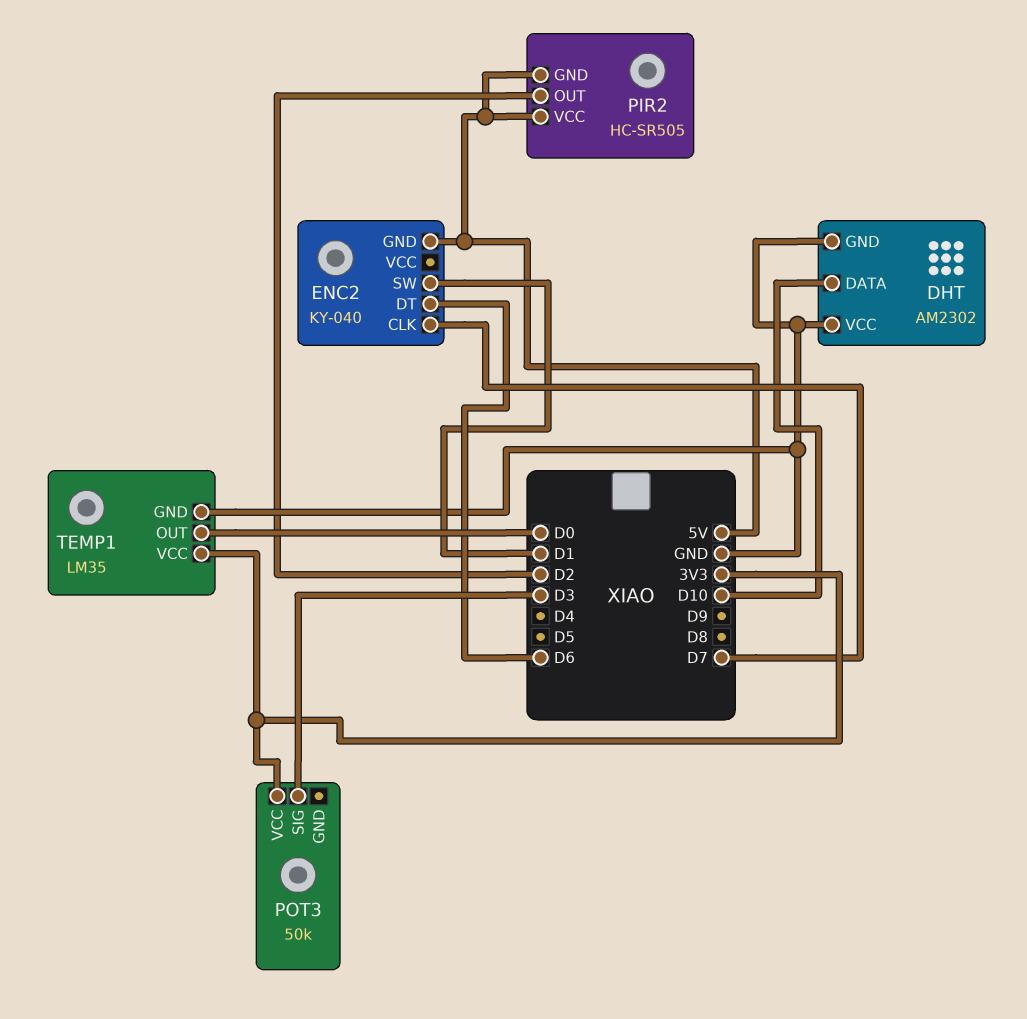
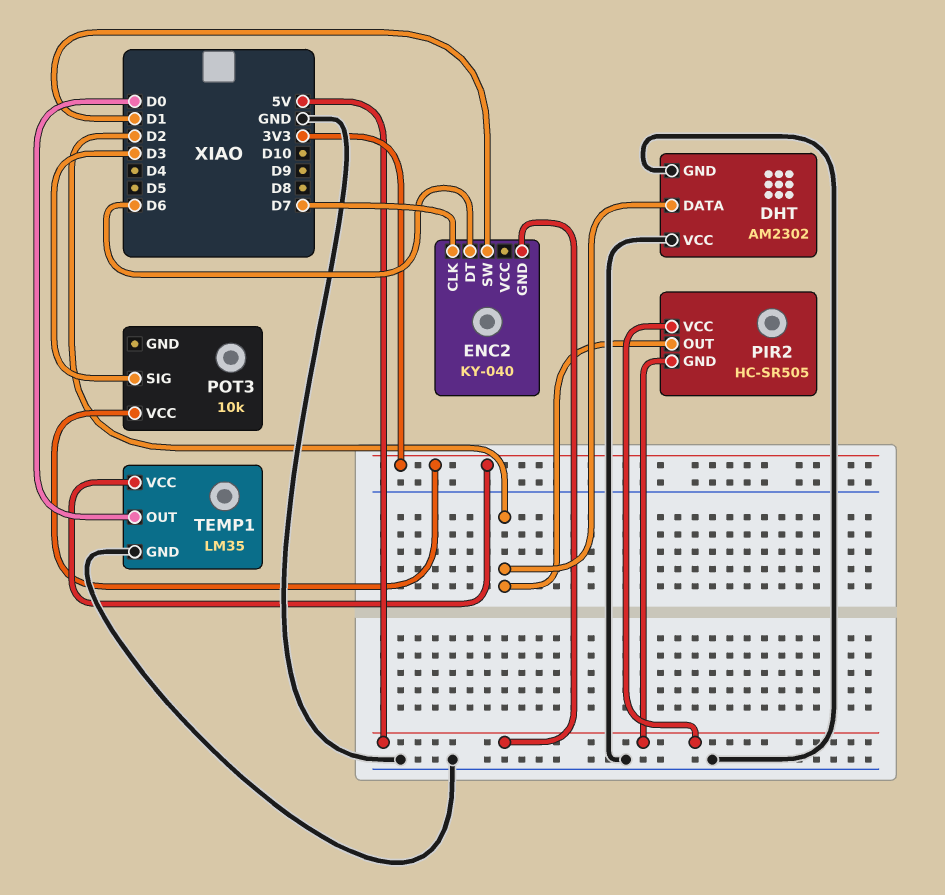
DHT pin DATA: D10 -> D2
POT3: 50k -> 10k

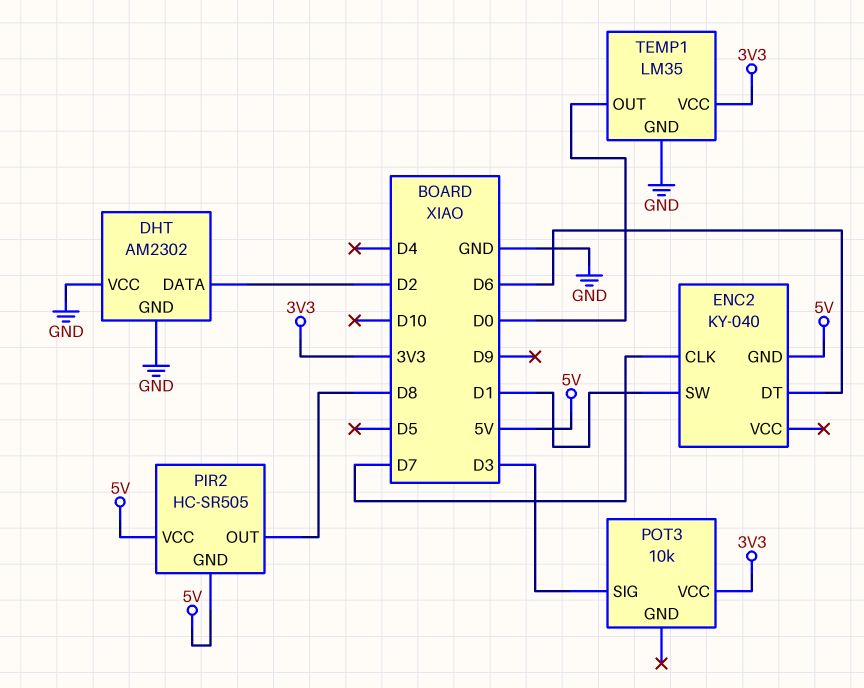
PIR2 pin OUT: D2 -> D8

